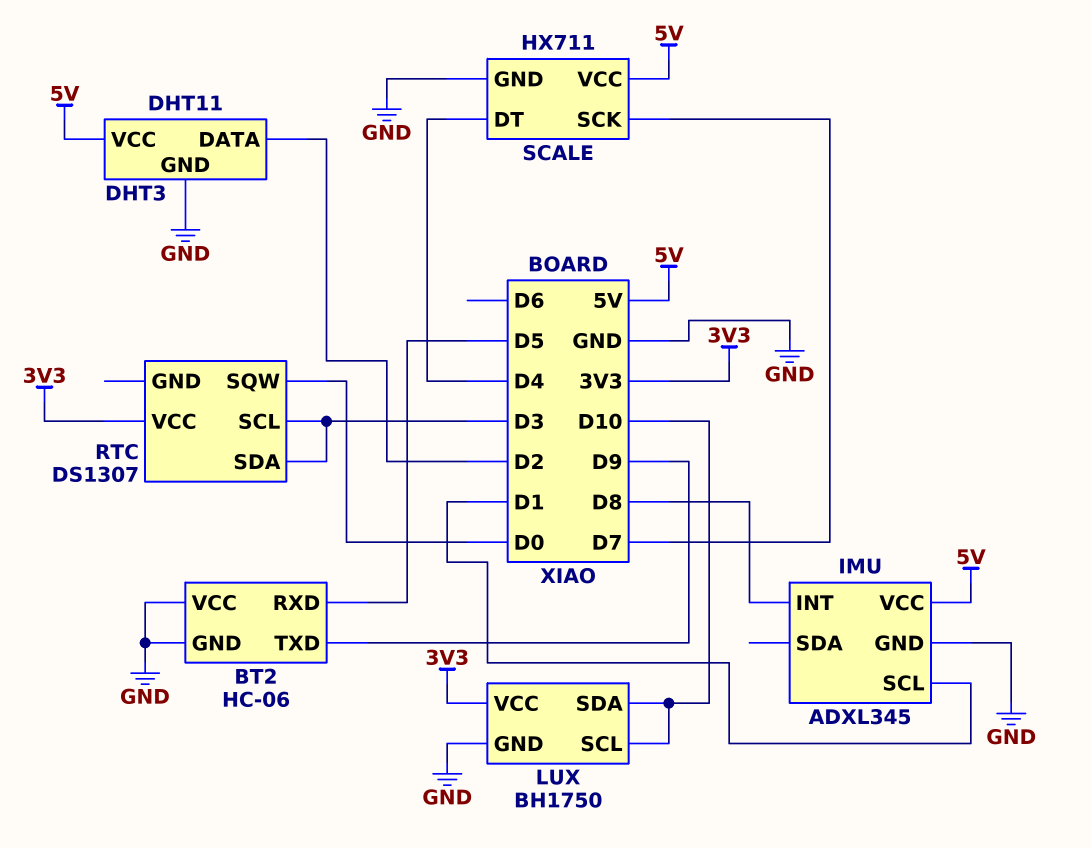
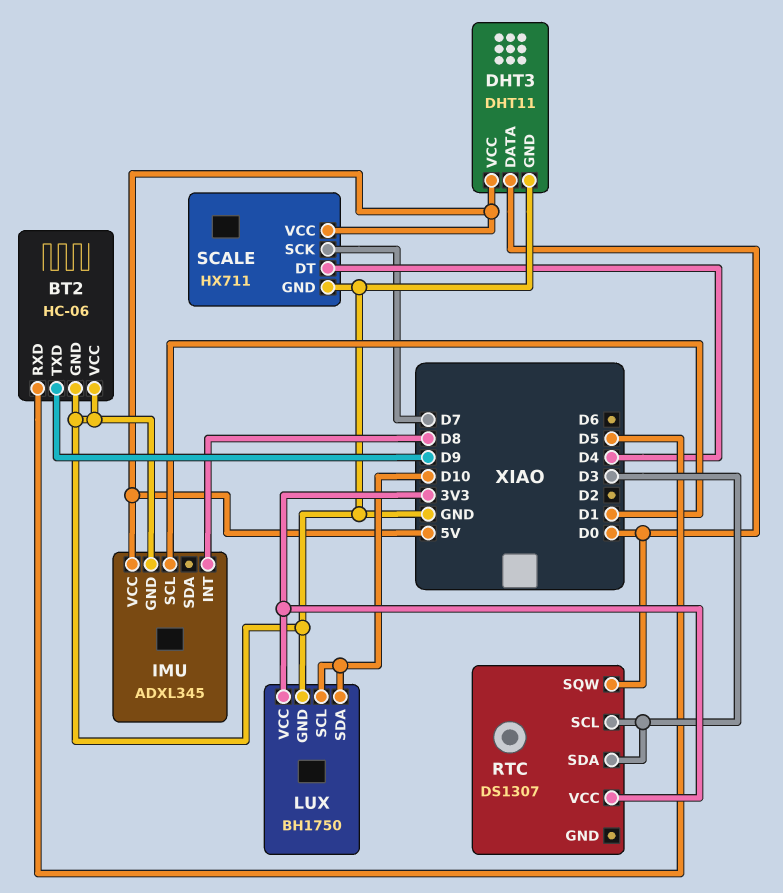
DHT3 pin DATA: D2 -> D0

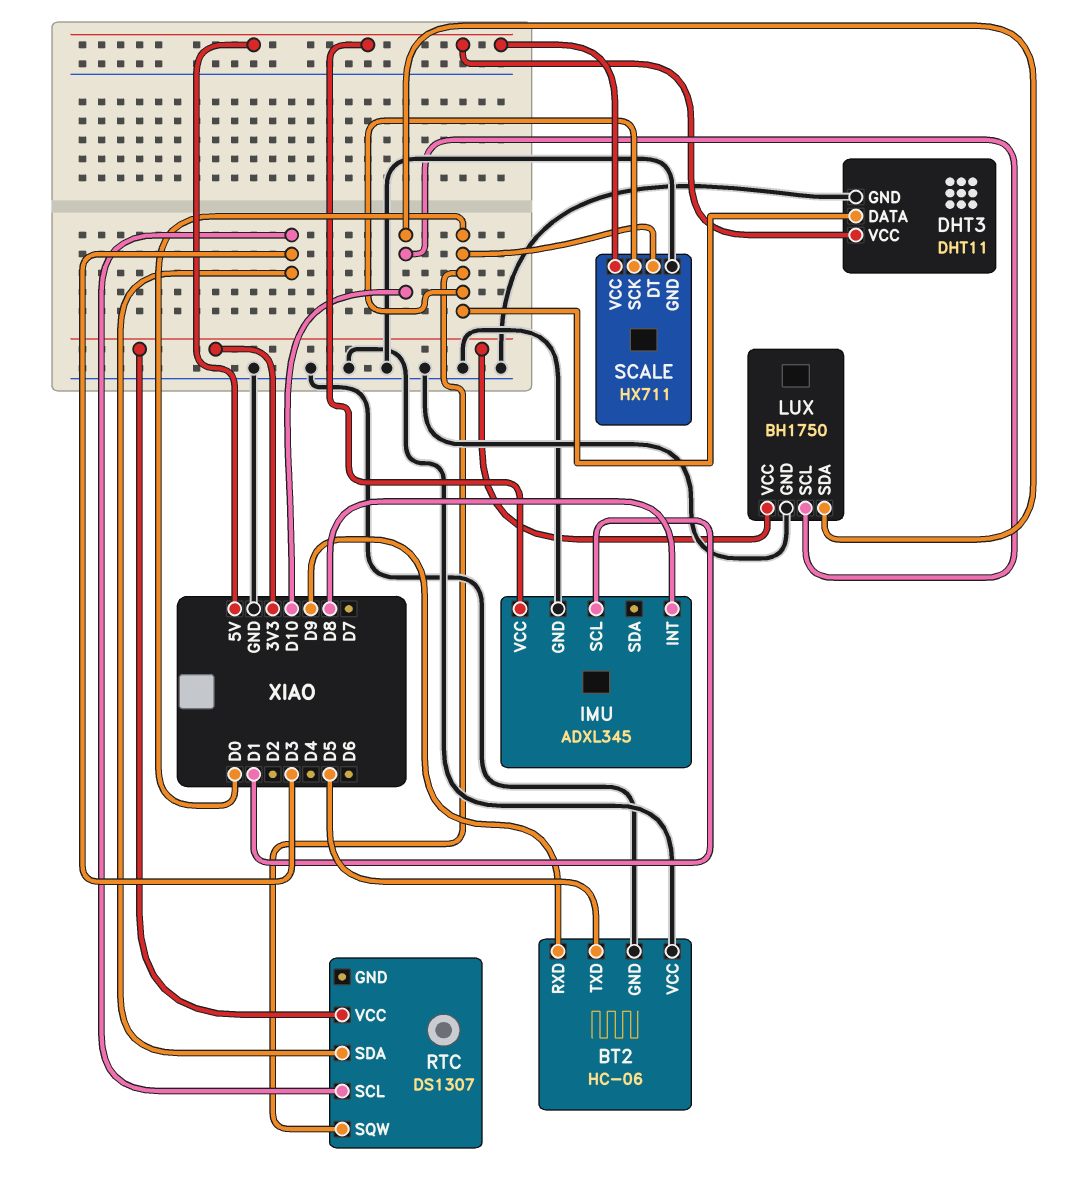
BT2 pin RXD: D5 -> D9
BT2 pin TXD: D9 -> D5
SCALE pin DT: D4 -> D0
SCALE pin SCK: D7 -> D0

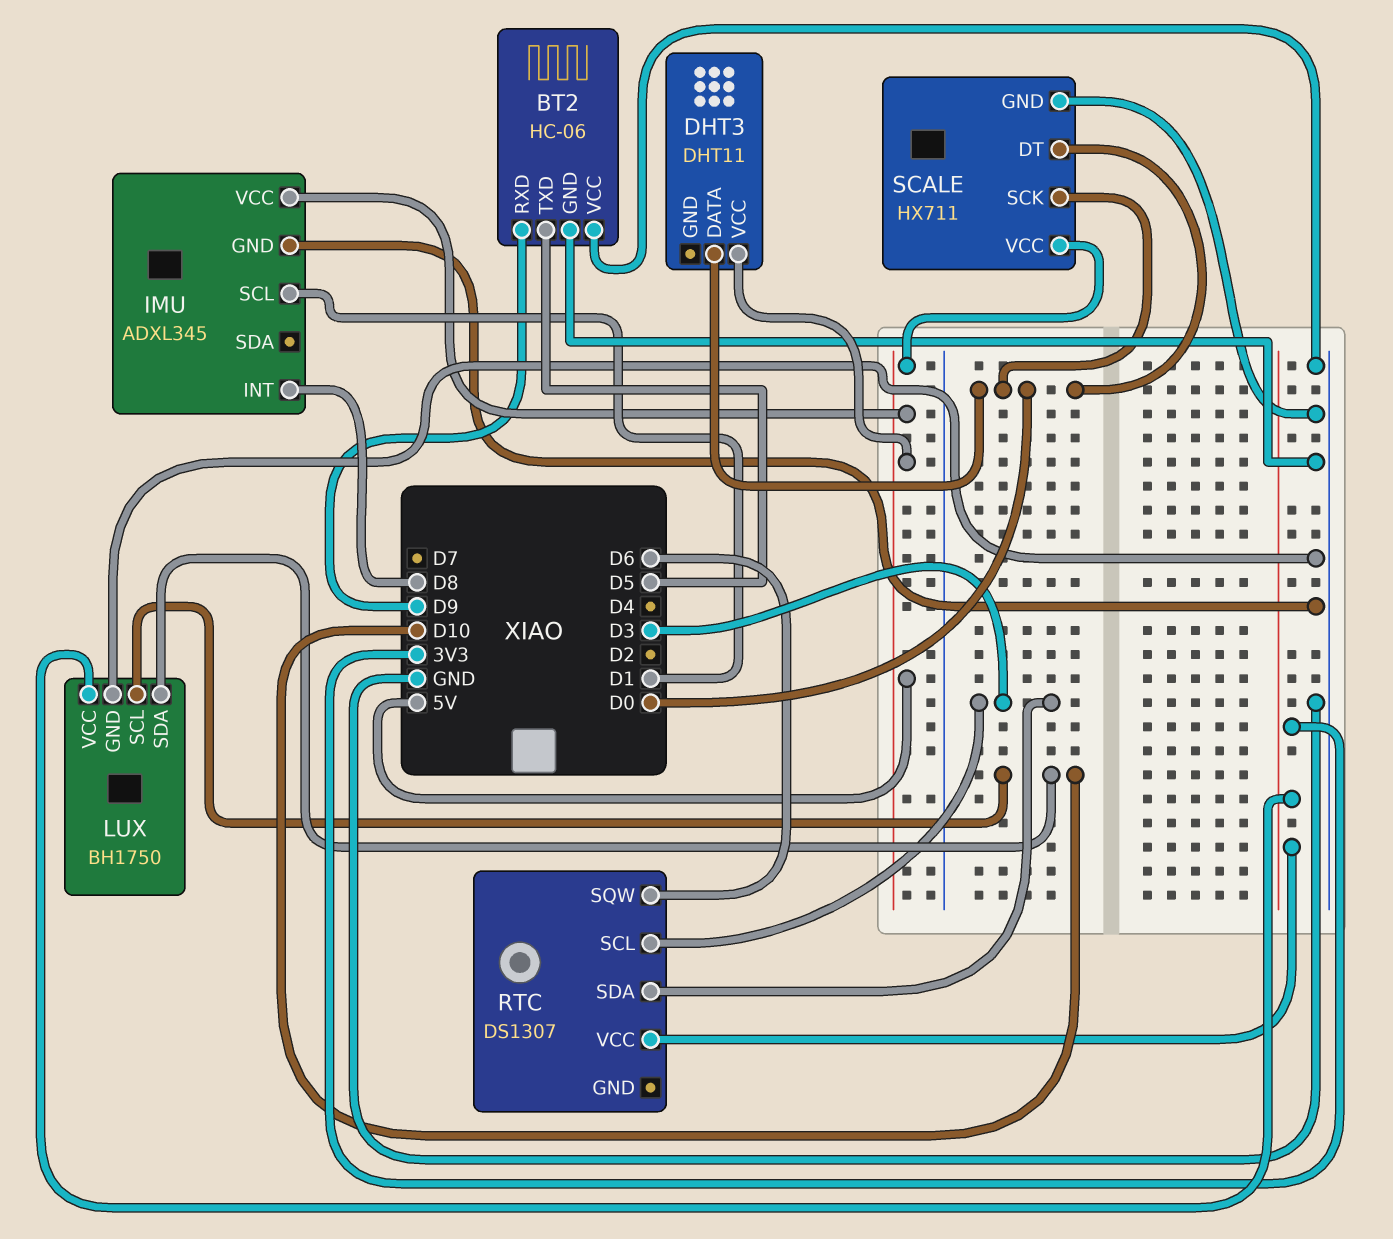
DHT3 pin GND: GND -> none
RTC pin SQW: D0 -> D6

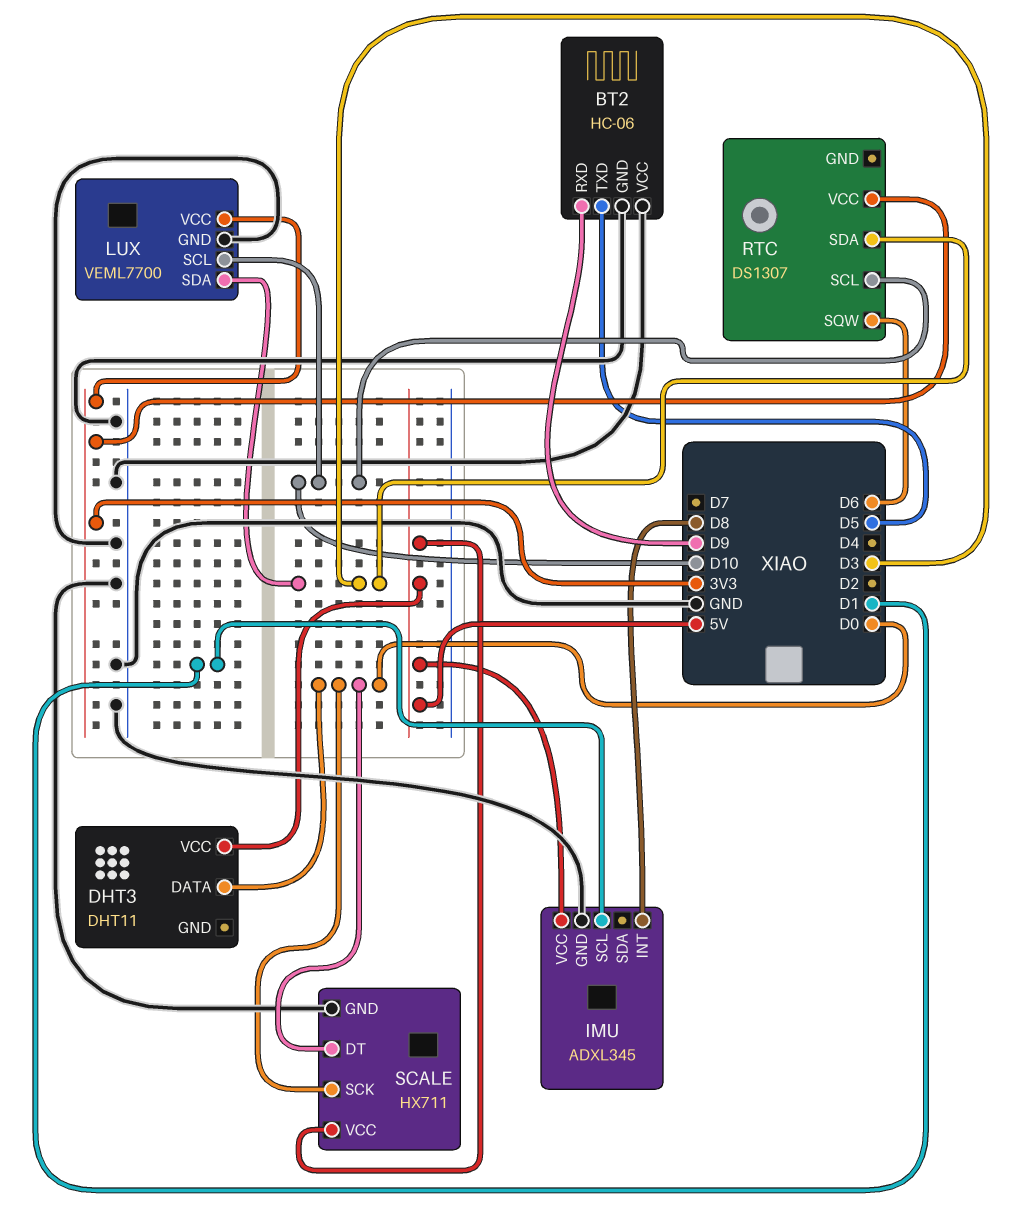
LUX: BH1750 -> VEML7700
LUX pin SDA: D10 -> D3
RTC pin SCL: D3 -> D10

